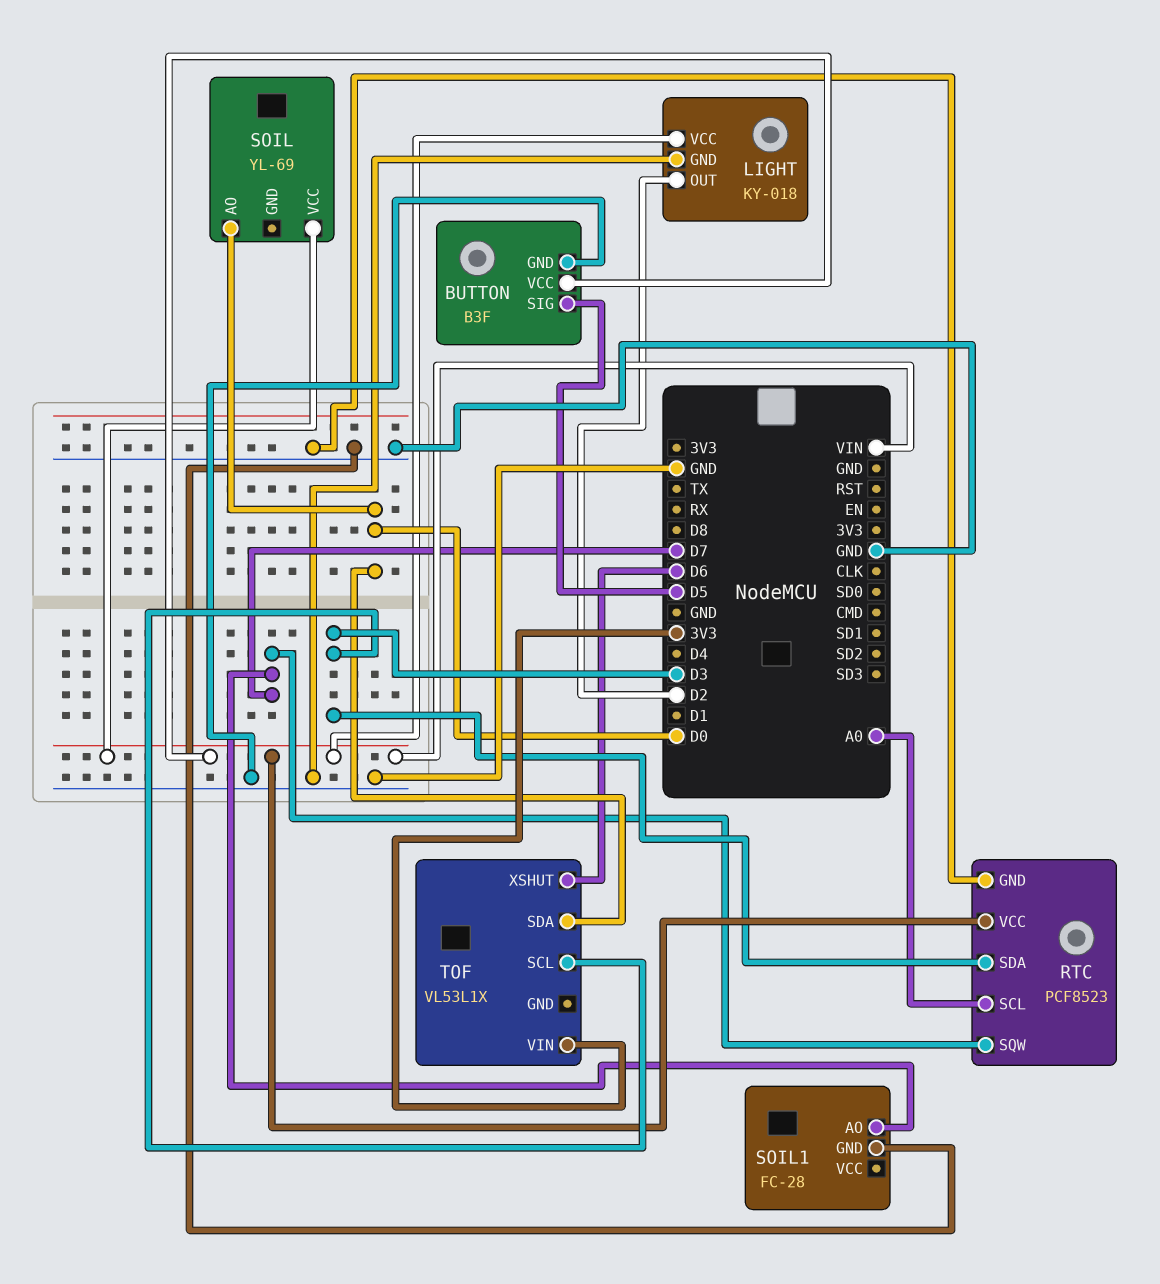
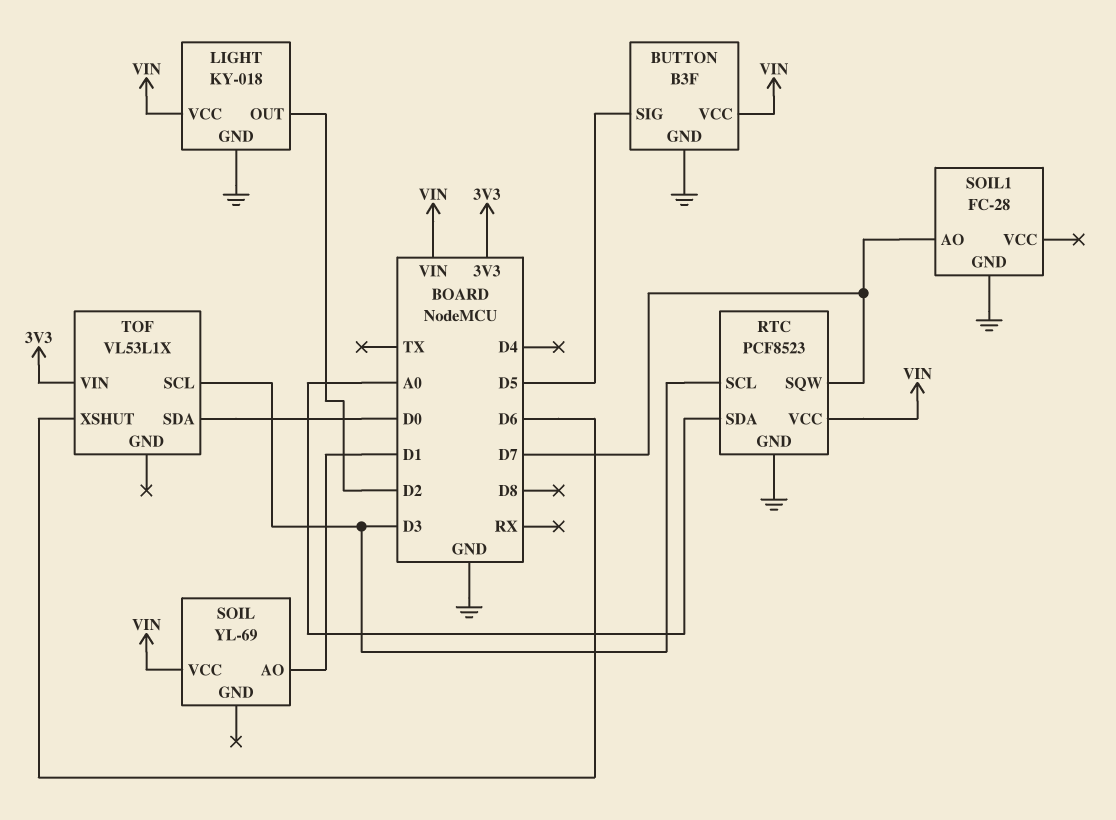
RTC pin SCL: A0 -> D3
RTC pin SDA: D3 -> A0
SOIL pin AO: D0 -> D1

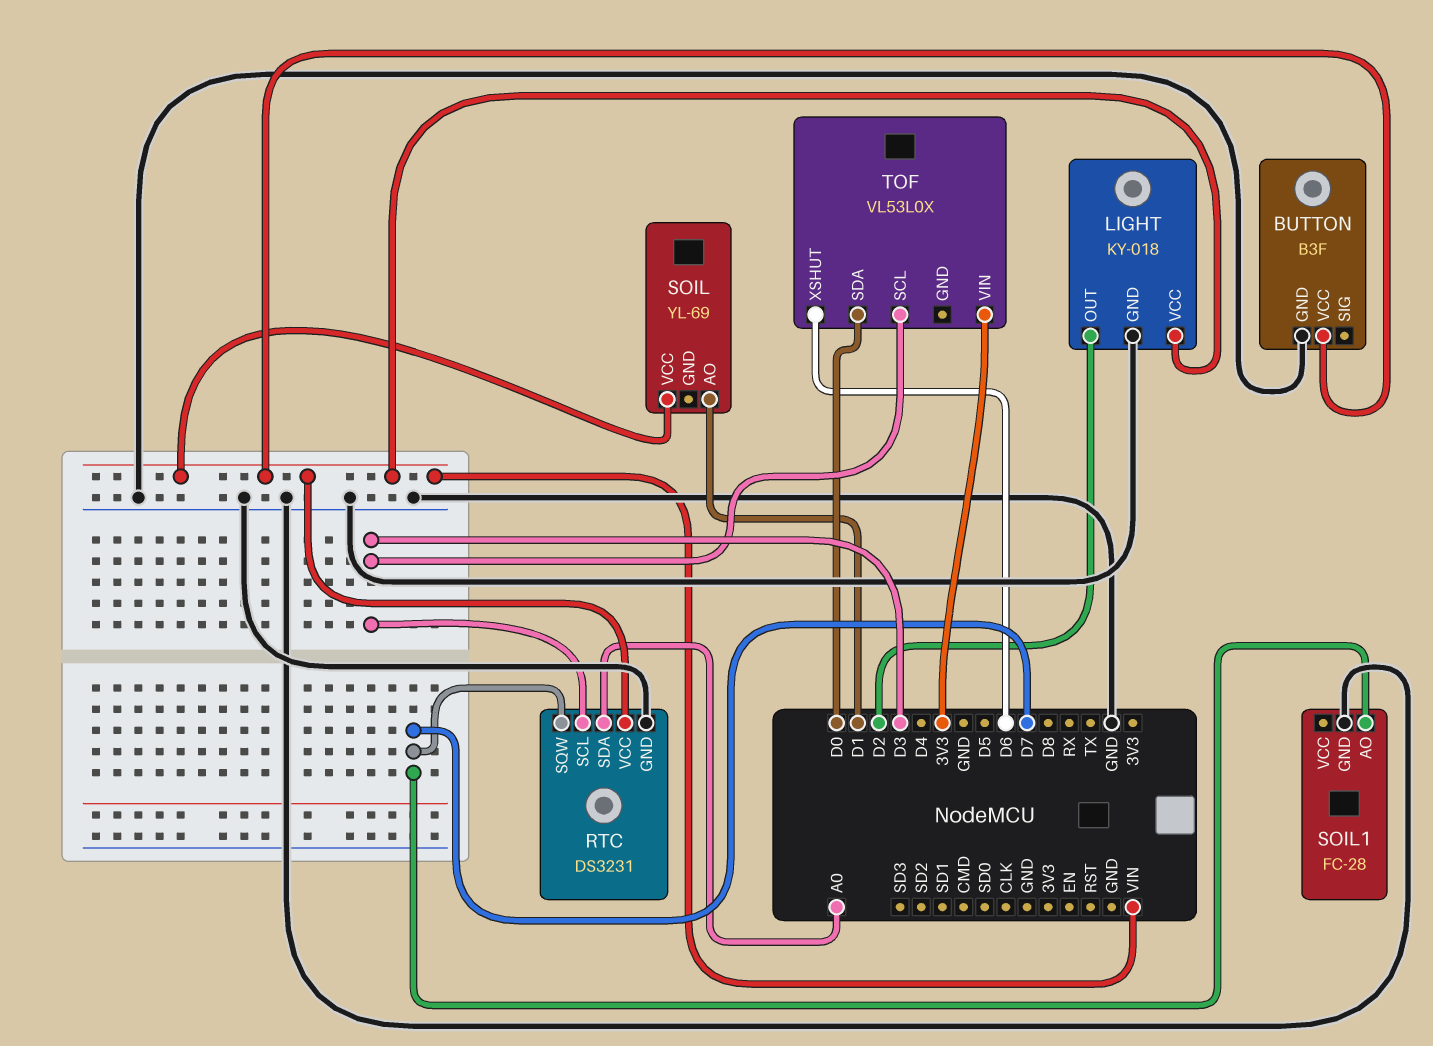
BUTTON pin SIG: D5 -> none
RTC: PCF8523 -> DS3231
TOF: VL53L1X -> VL53L0X

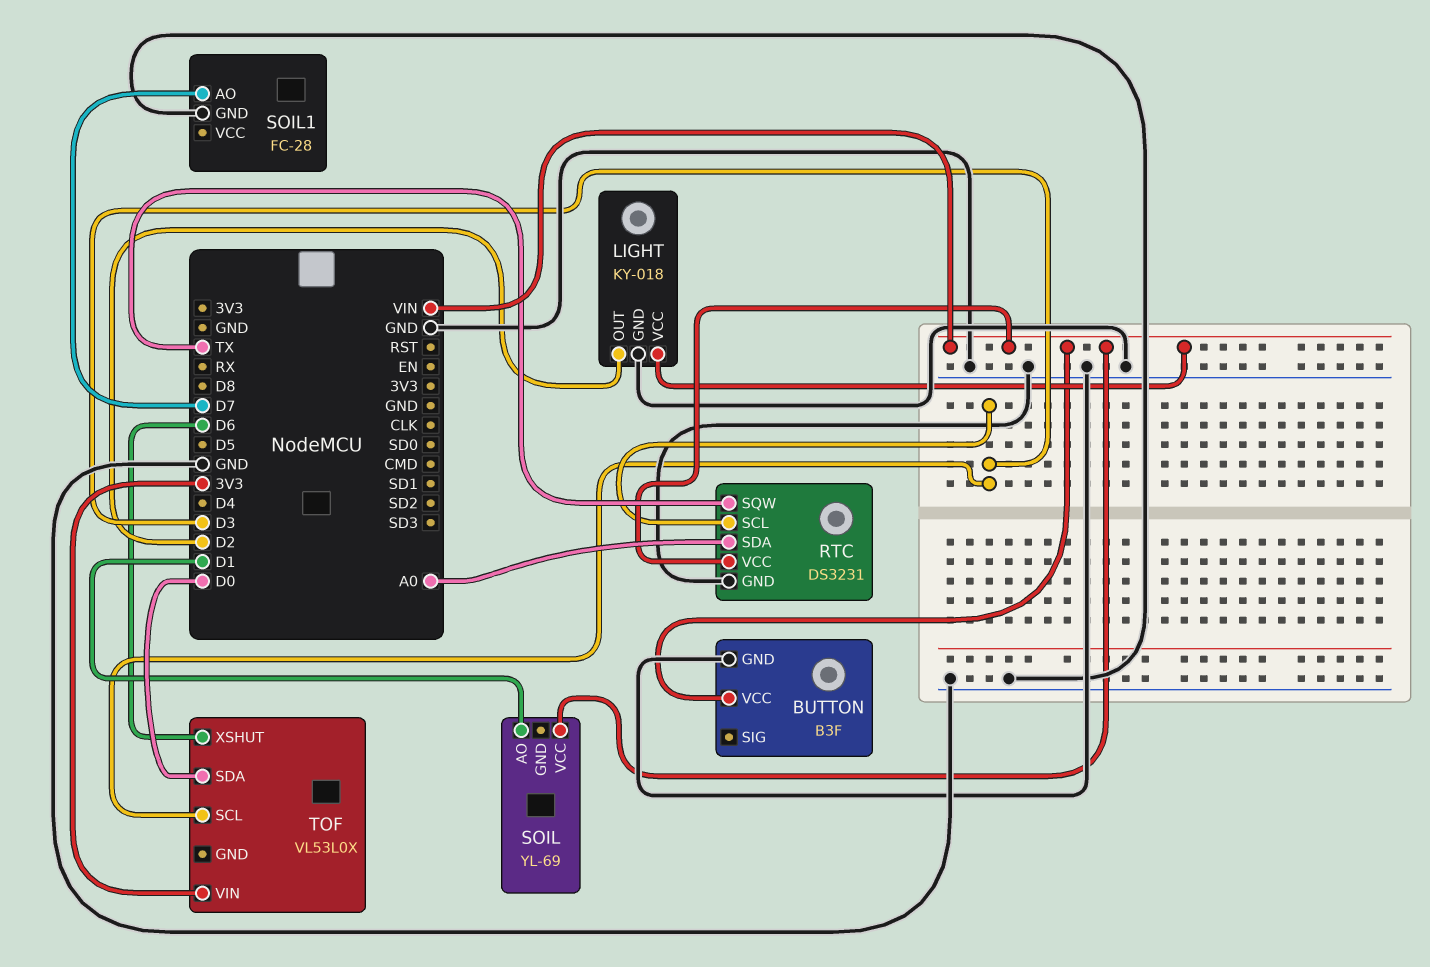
RTC pin SQW: D7 -> TX

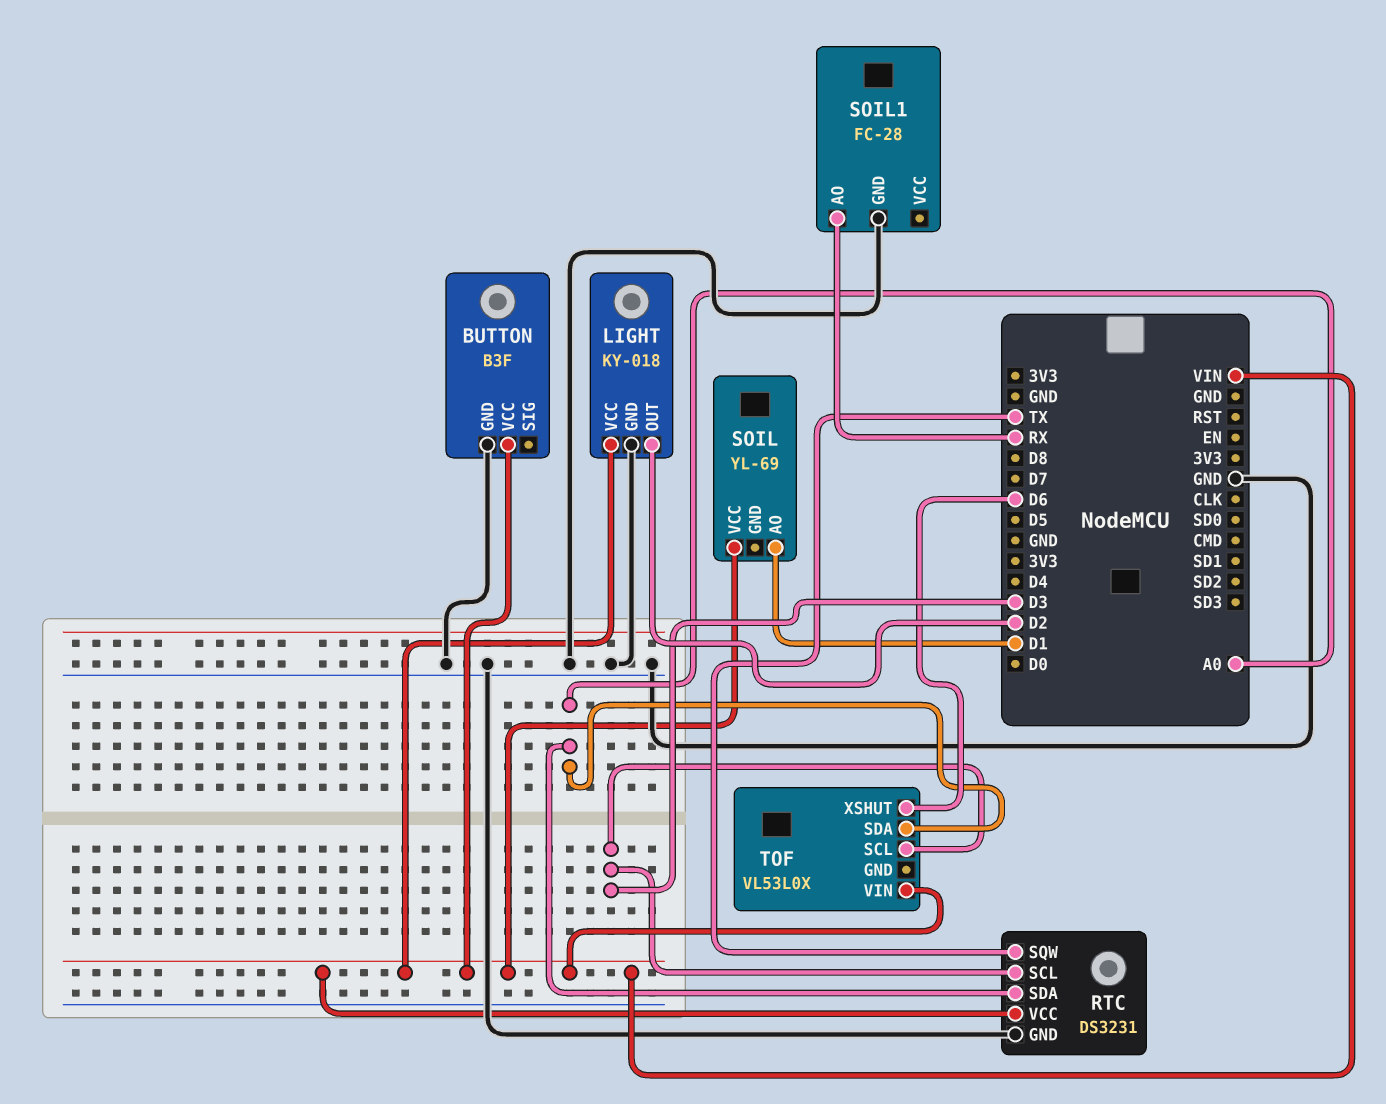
SOIL1 pin AO: D7 -> RX
TOF pin SDA: D0 -> A0
TOF pin VIN: 3V3 -> VIN

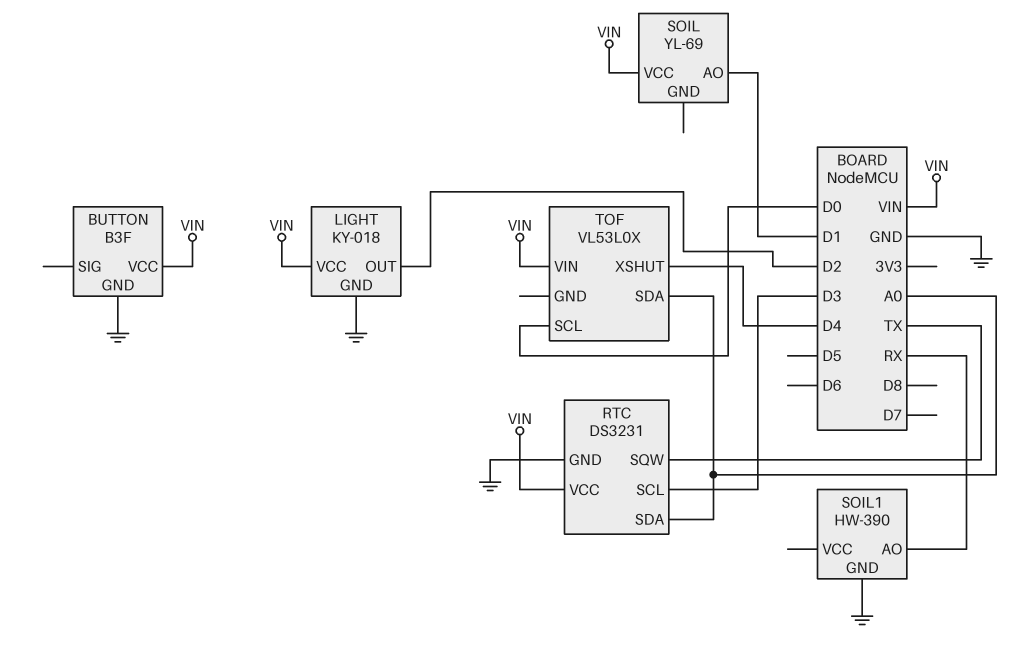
SOIL1: FC-28 -> HW-390
TOF pin SCL: D3 -> D0
TOF pin XSHUT: D6 -> D4

